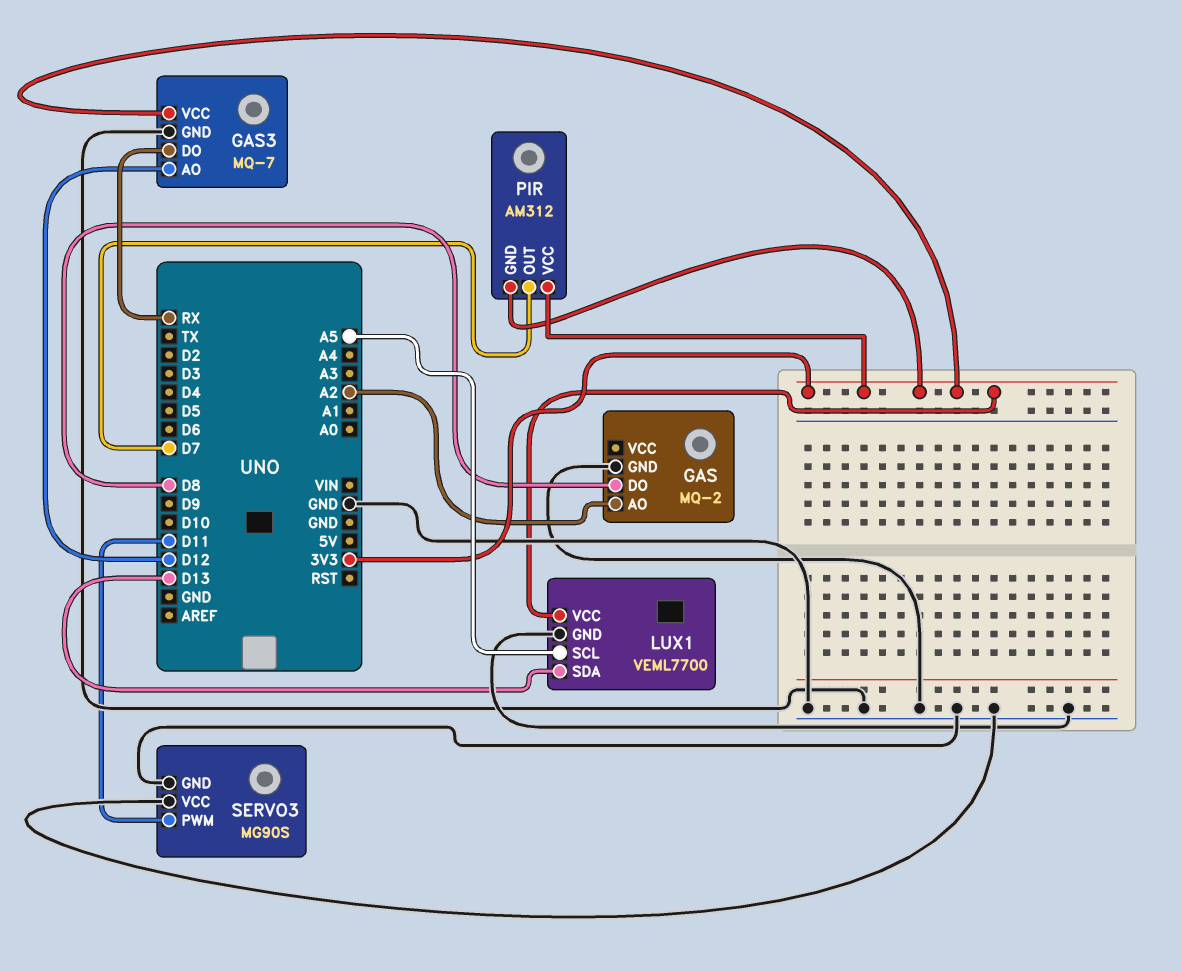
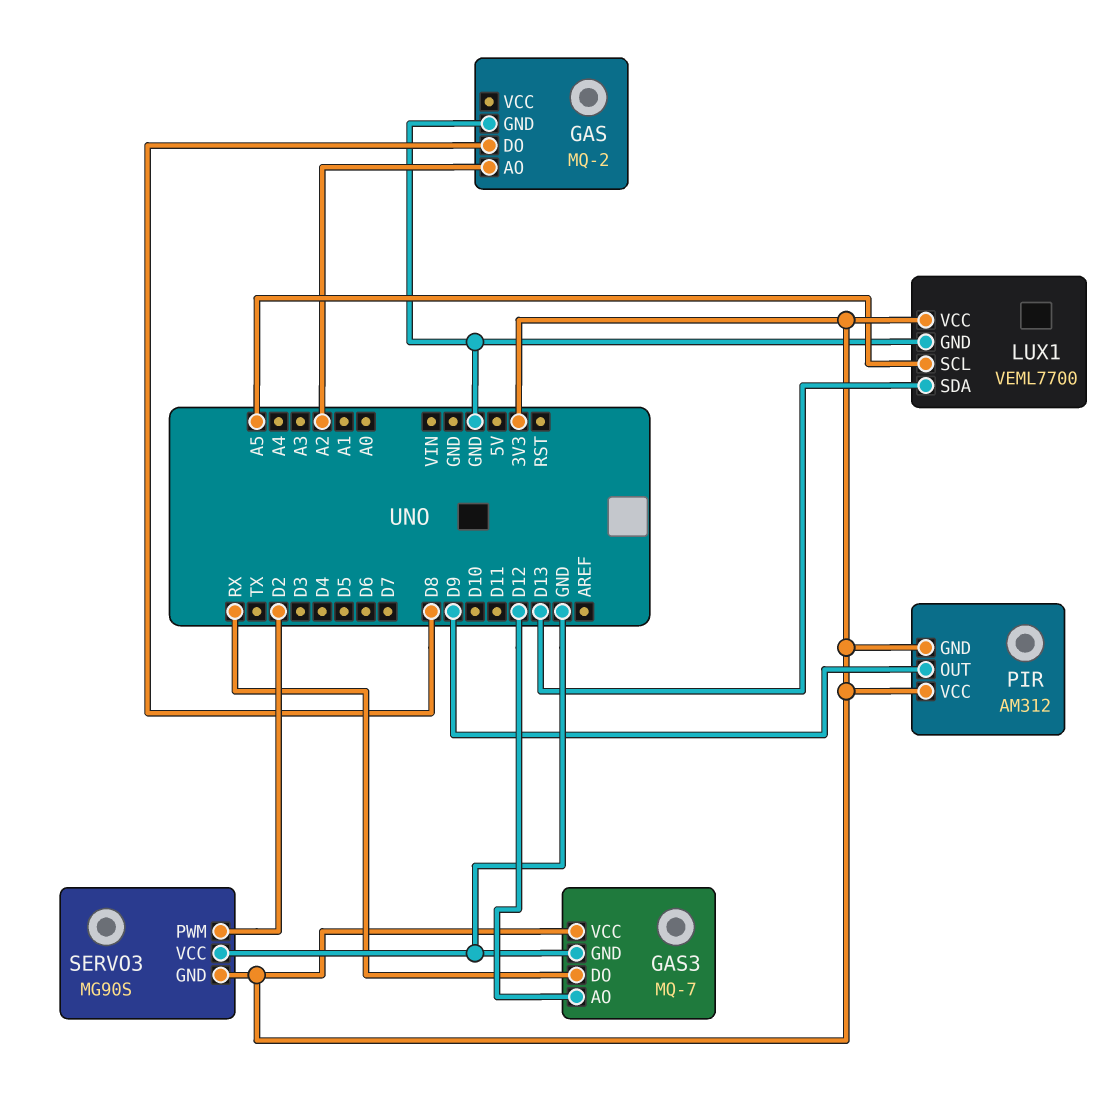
PIR pin OUT: D7 -> D9
SERVO3 pin GND: GND -> 3V3
SERVO3 pin PWM: D11 -> D2

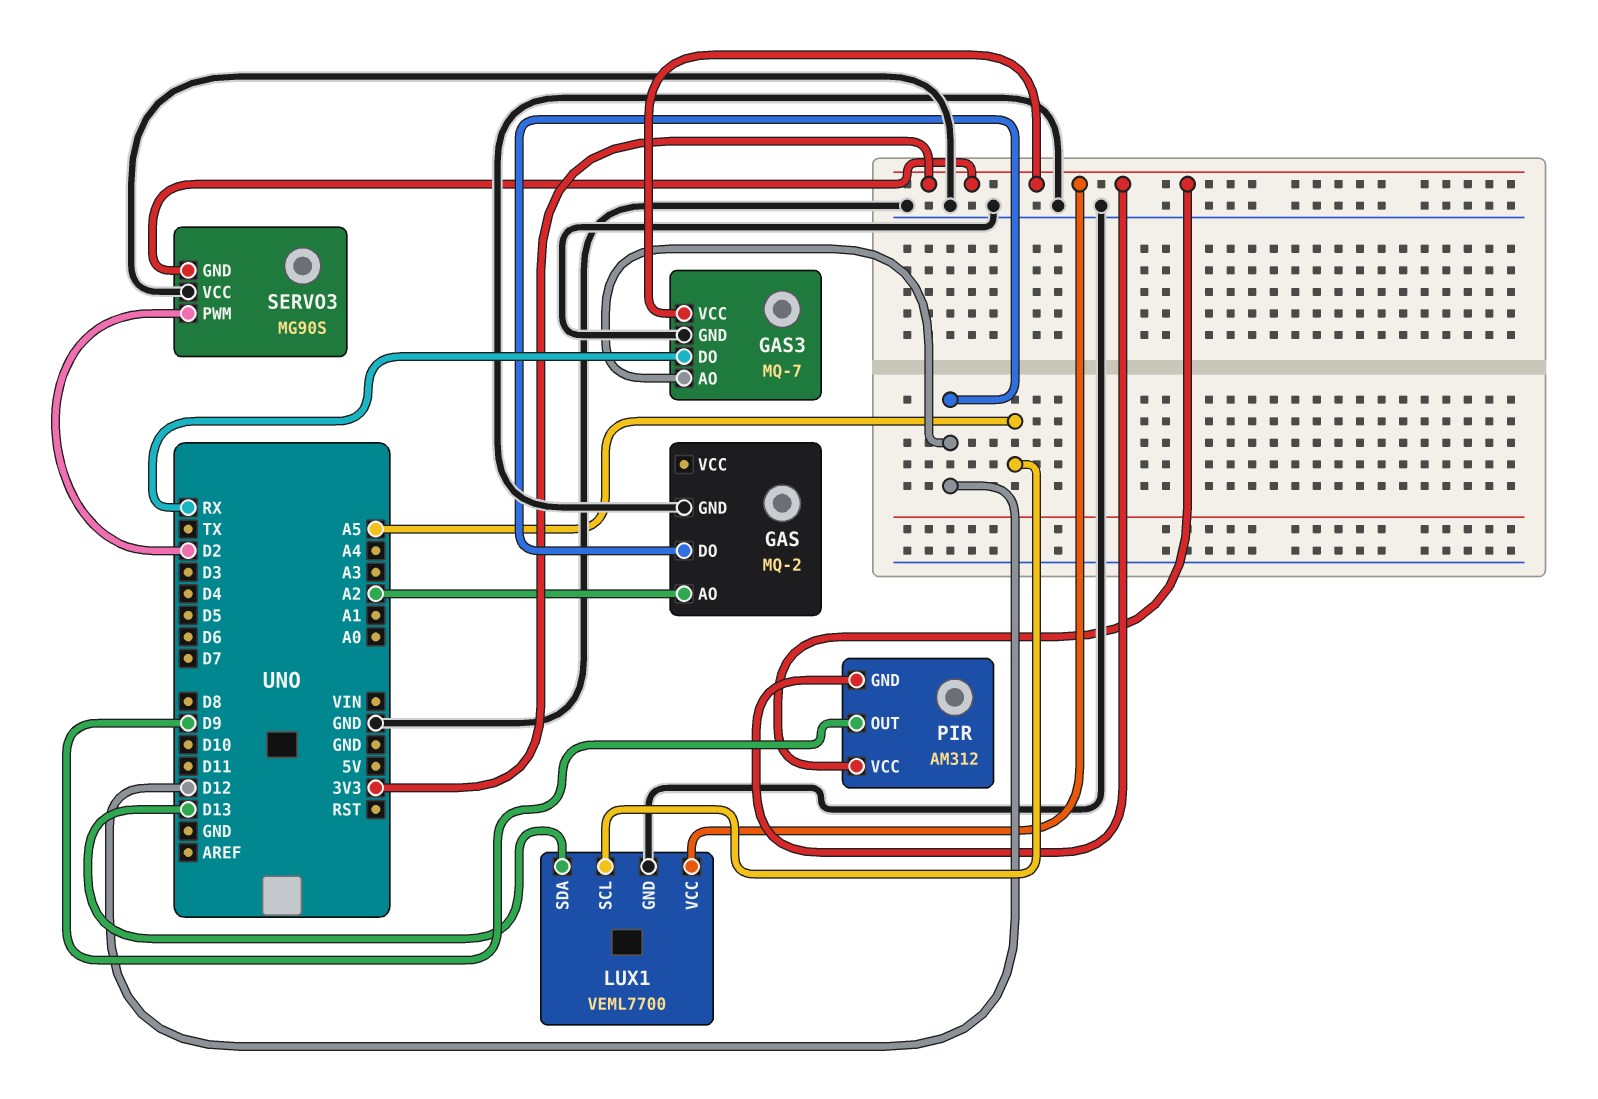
GAS pin DO: D8 -> D12

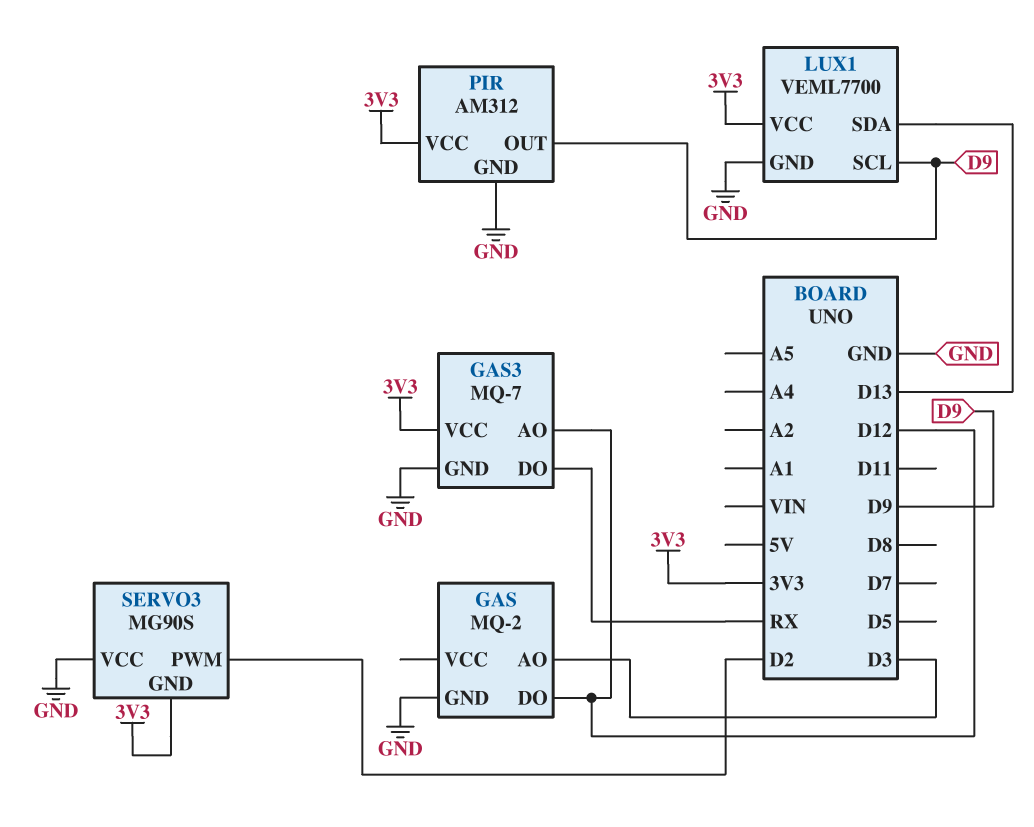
GAS pin AO: A2 -> D3
LUX1 pin SCL: A5 -> D9
PIR pin GND: 3V3 -> GND

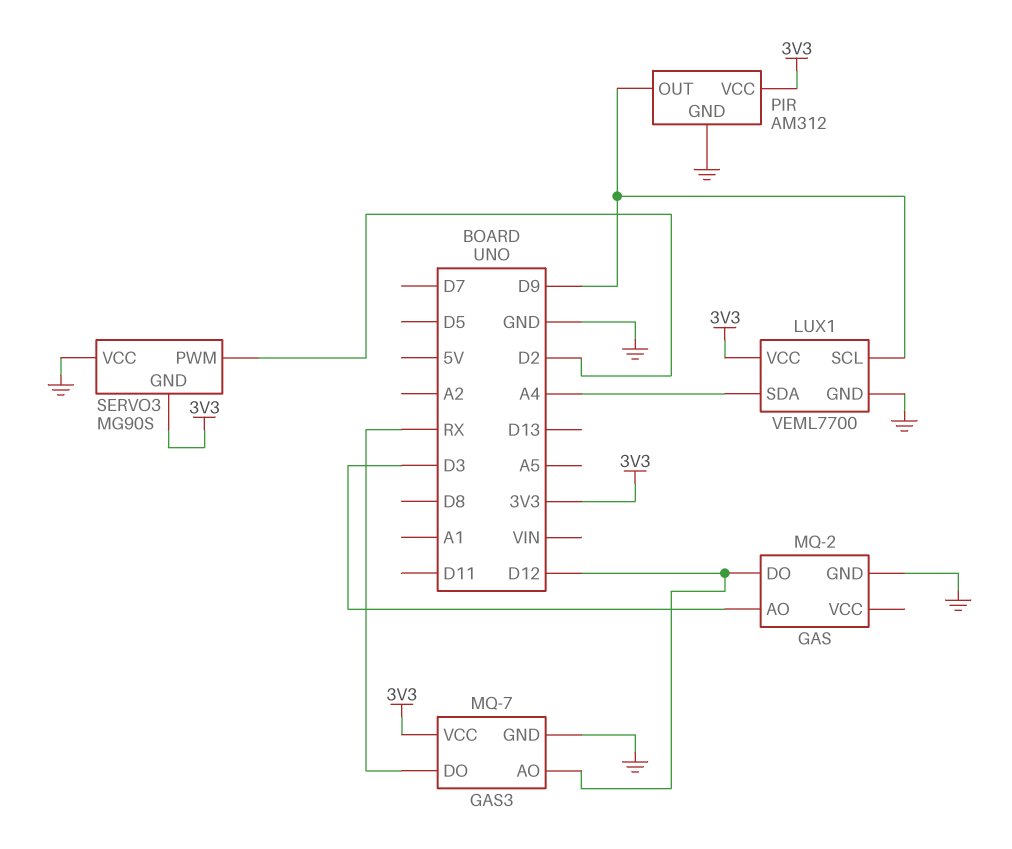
LUX1 pin SDA: D13 -> A4

